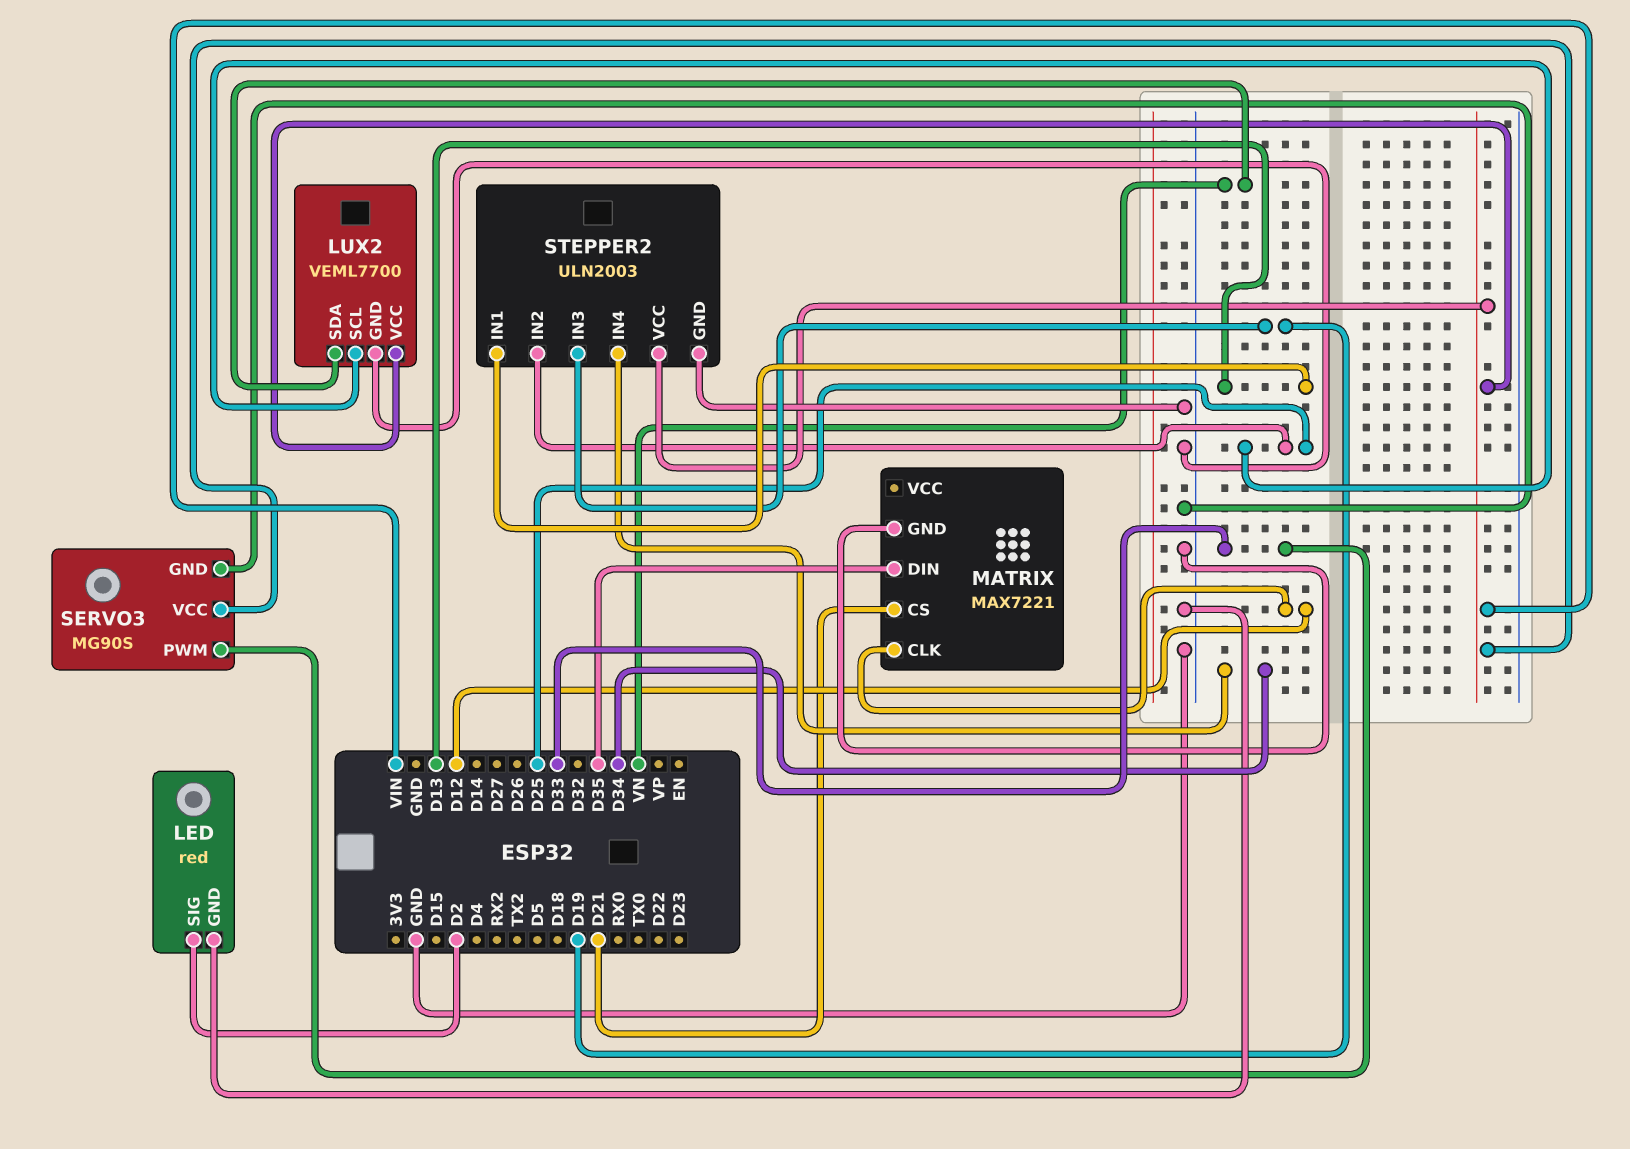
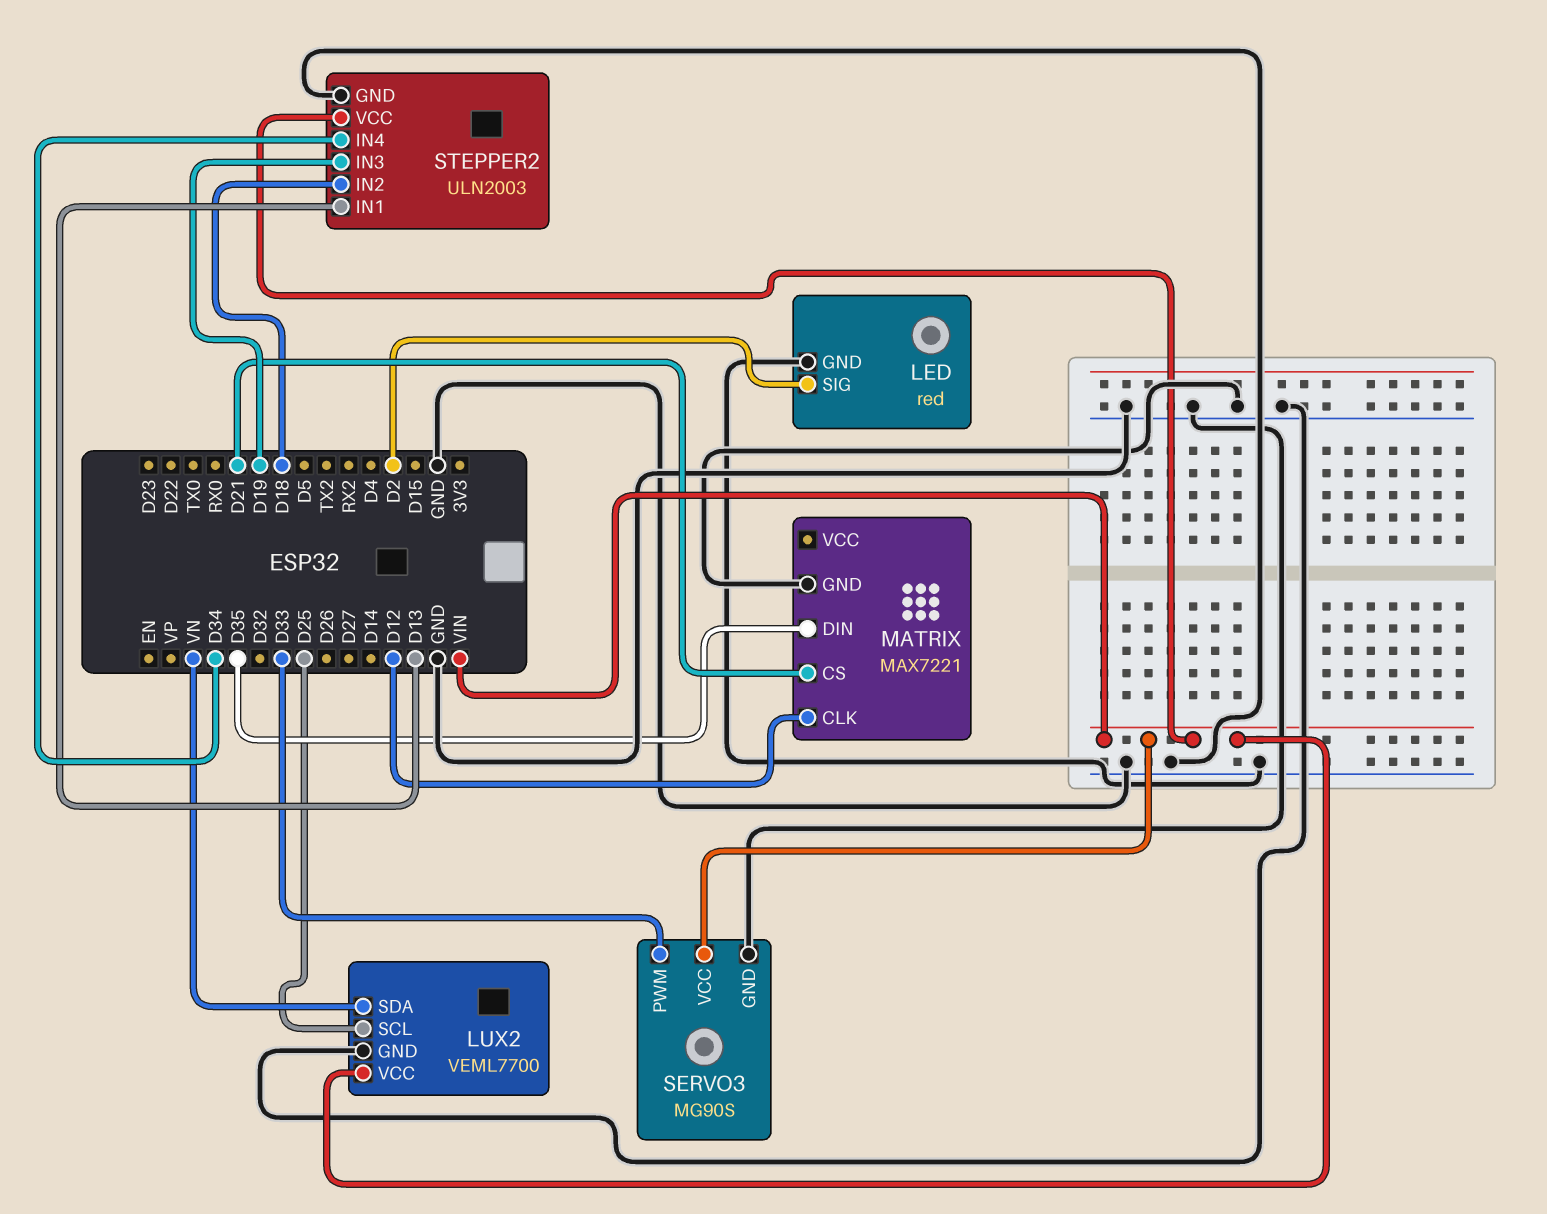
STEPPER2 pin IN2: D25 -> D18

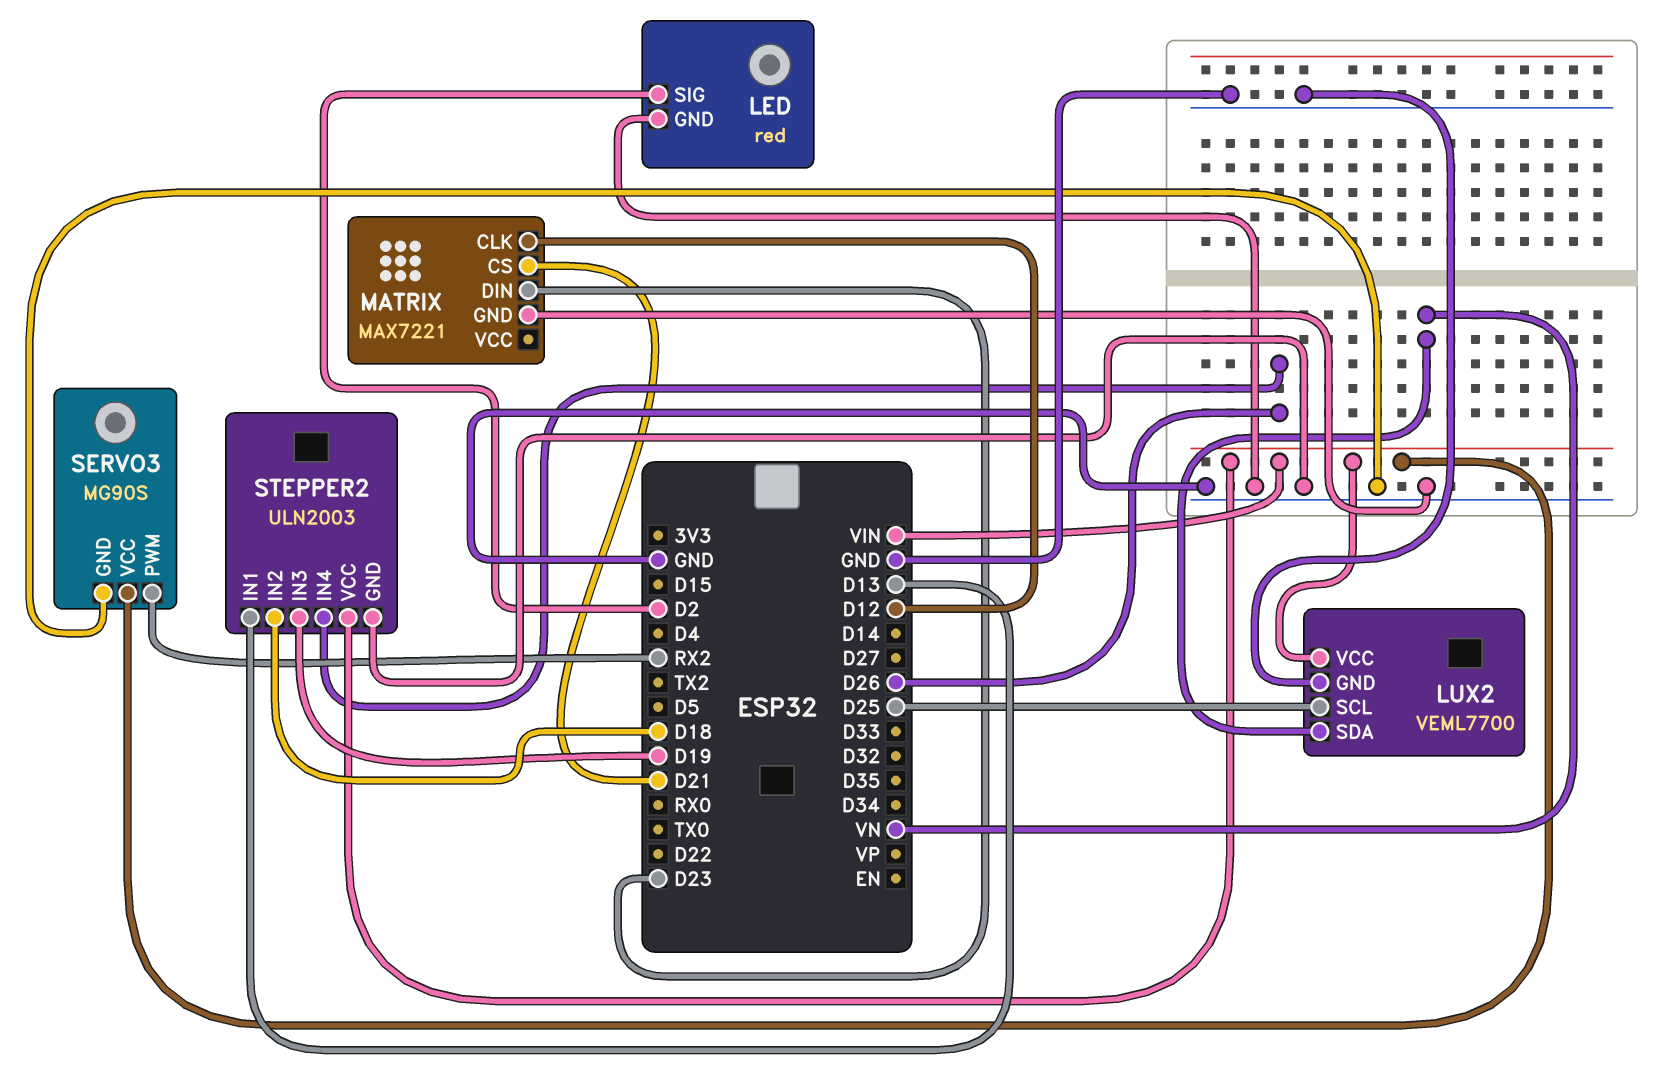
MATRIX pin DIN: D35 -> D23
SERVO3 pin PWM: D33 -> RX2
STEPPER2 pin IN4: D34 -> D26

